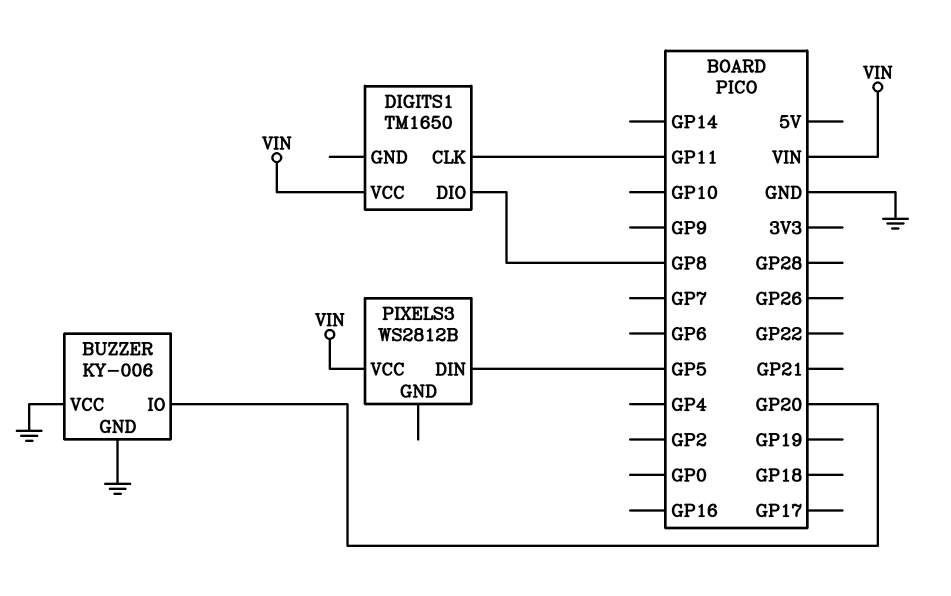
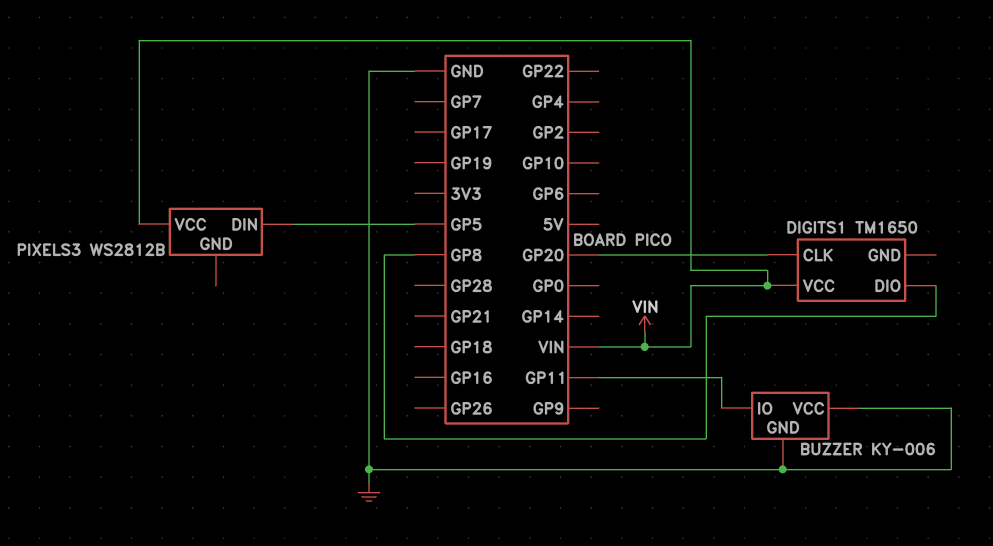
BUZZER pin IO: GP20 -> GP11
DIGITS1 pin CLK: GP11 -> GP20

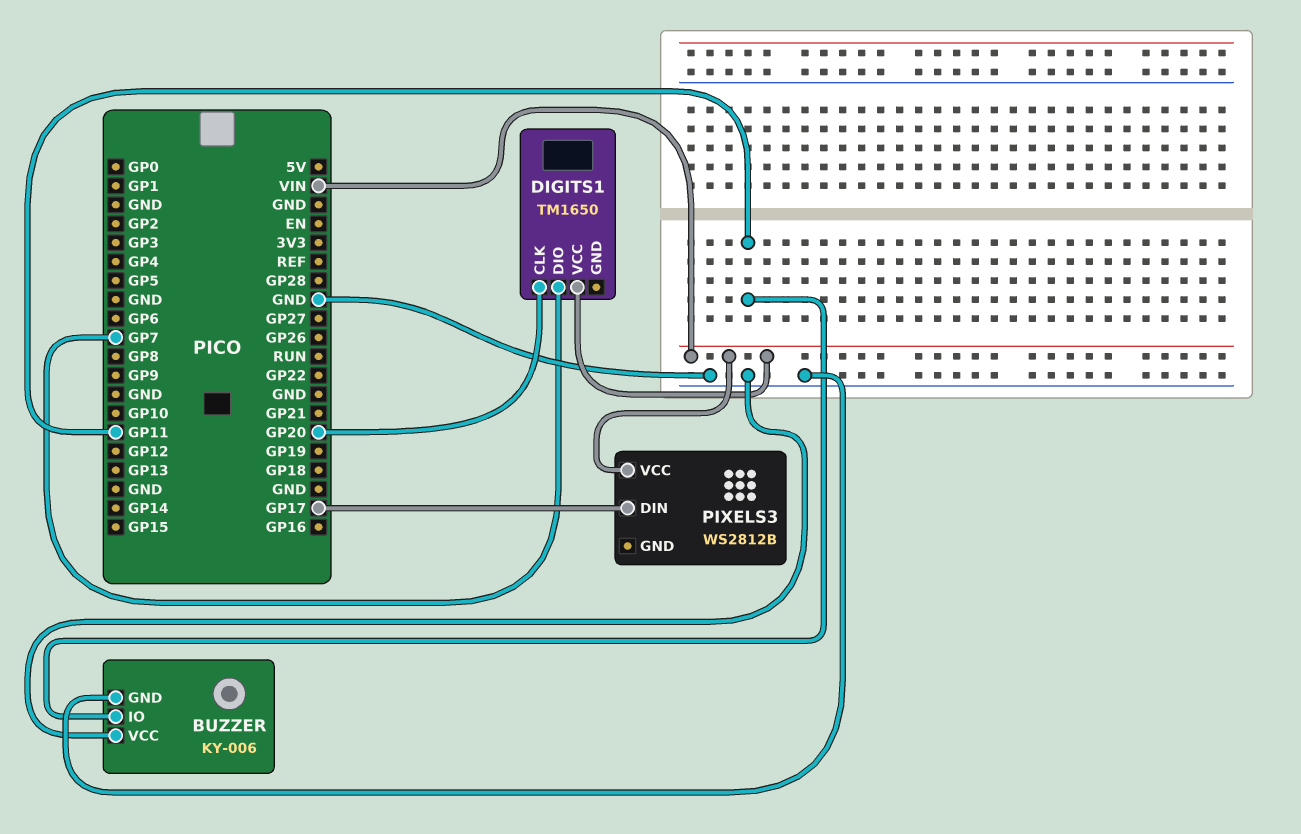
DIGITS1 pin DIO: GP8 -> GP7
PIXELS3 pin DIN: GP5 -> GP17

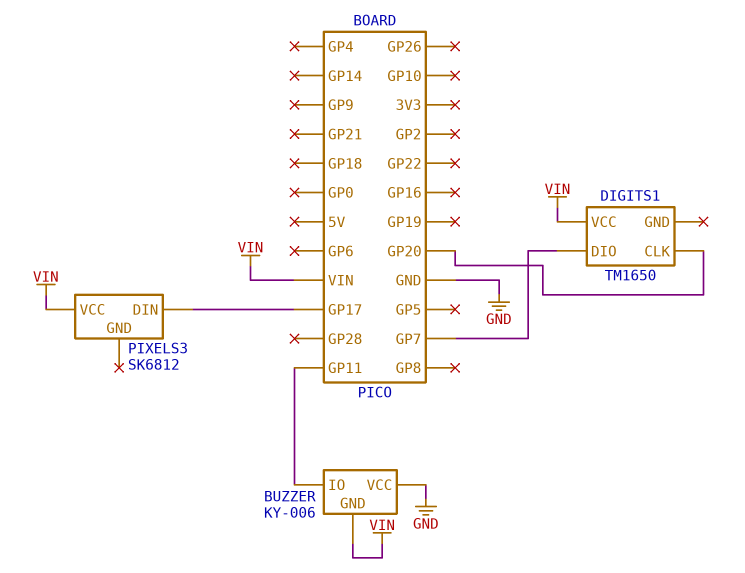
BUZZER pin GND: GND -> VIN
PIXELS3: WS2812B -> SK6812

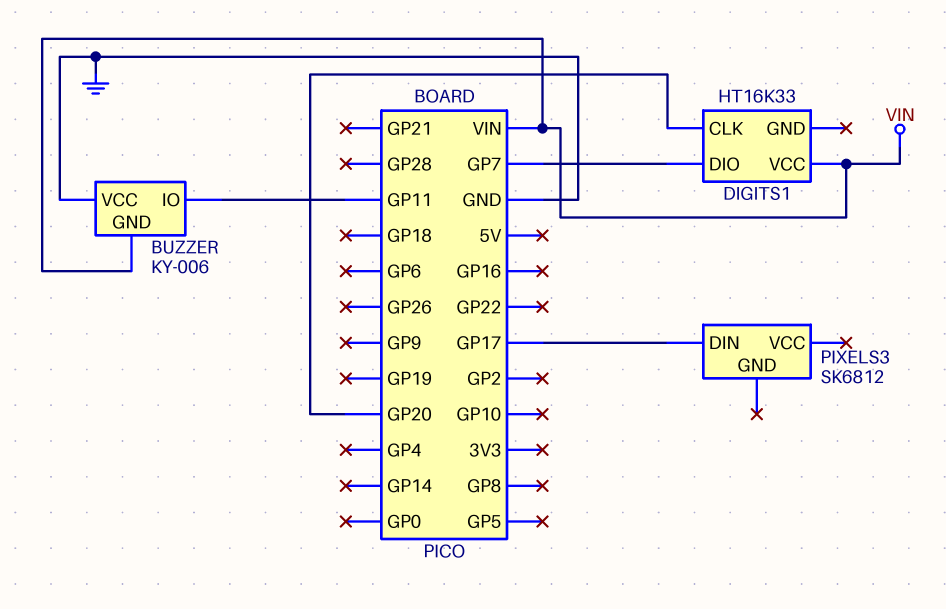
DIGITS1: TM1650 -> HT16K33
PIXELS3 pin VCC: VIN -> none

